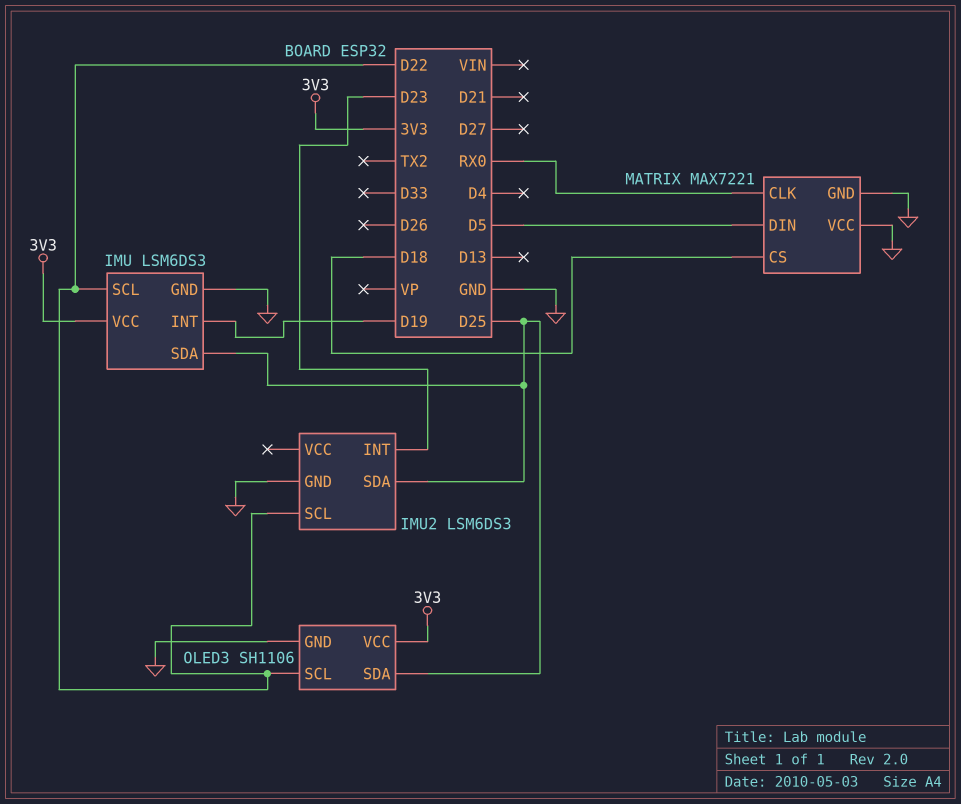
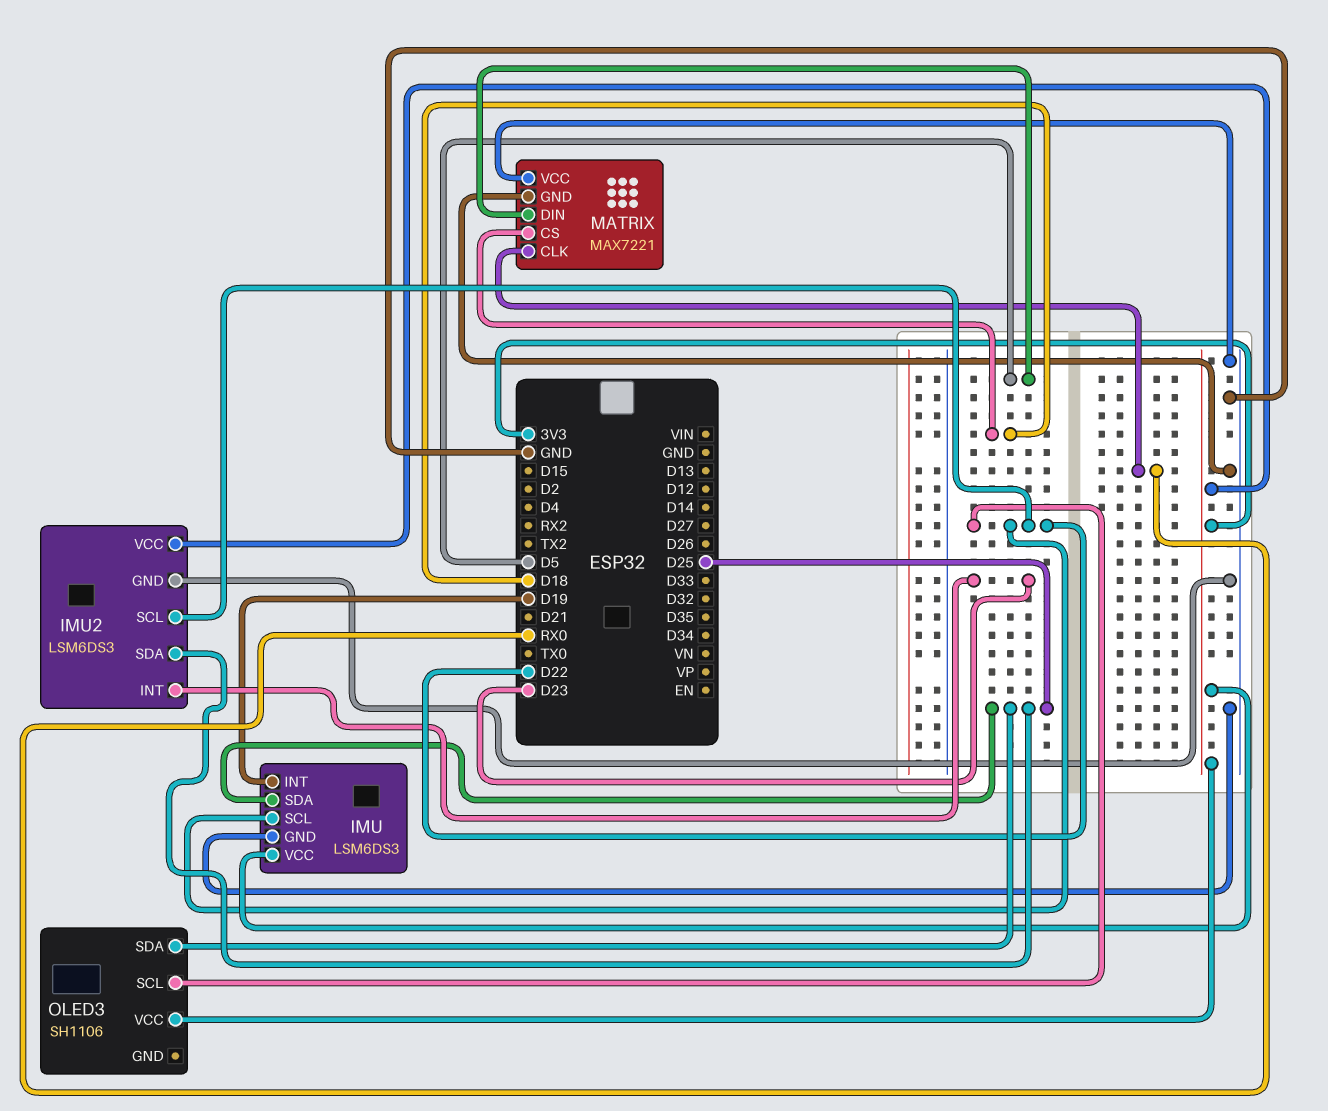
IMU2 pin VCC: none -> 3V3
OLED3 pin GND: GND -> none

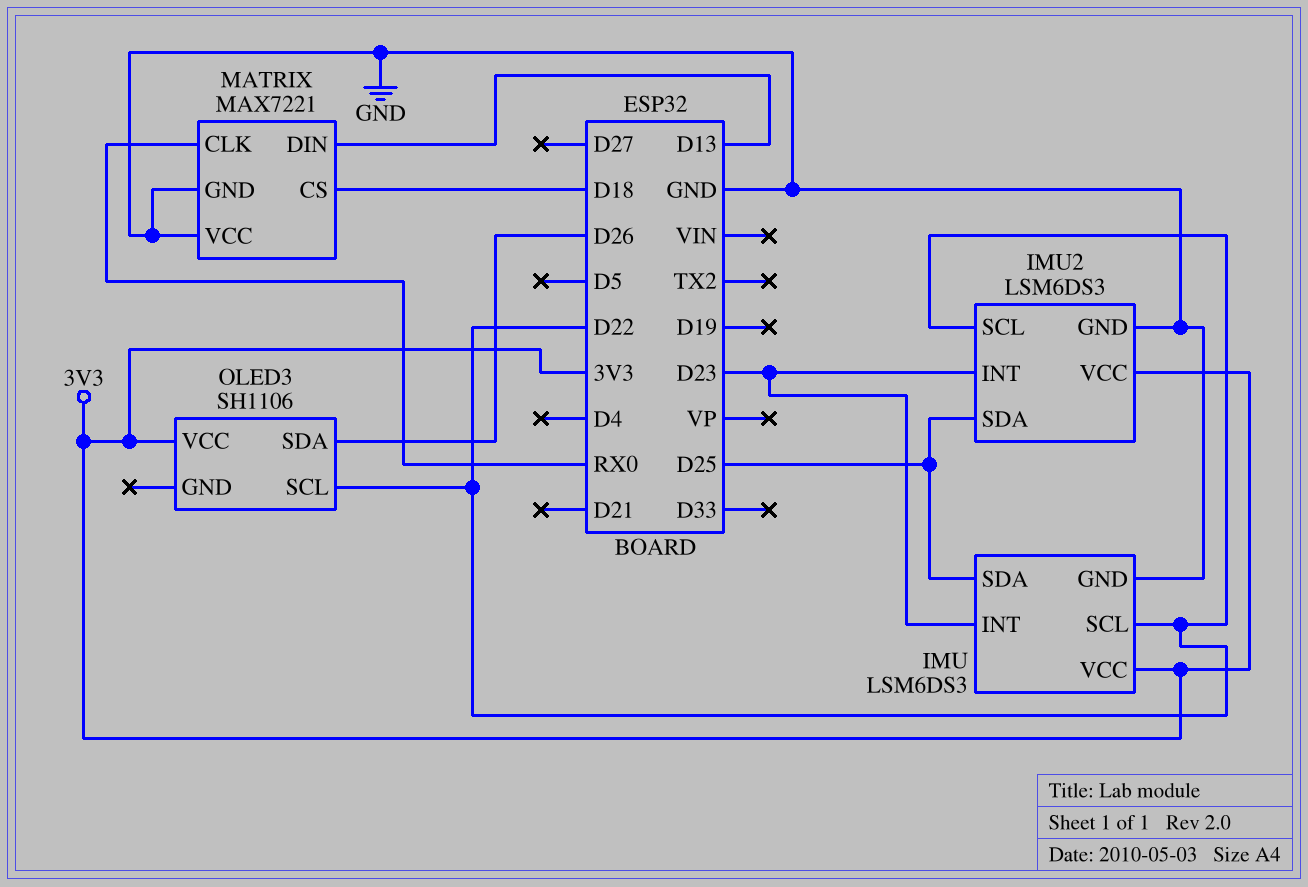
IMU pin INT: D19 -> D23
MATRIX pin DIN: D5 -> D13
OLED3 pin SDA: D25 -> D26

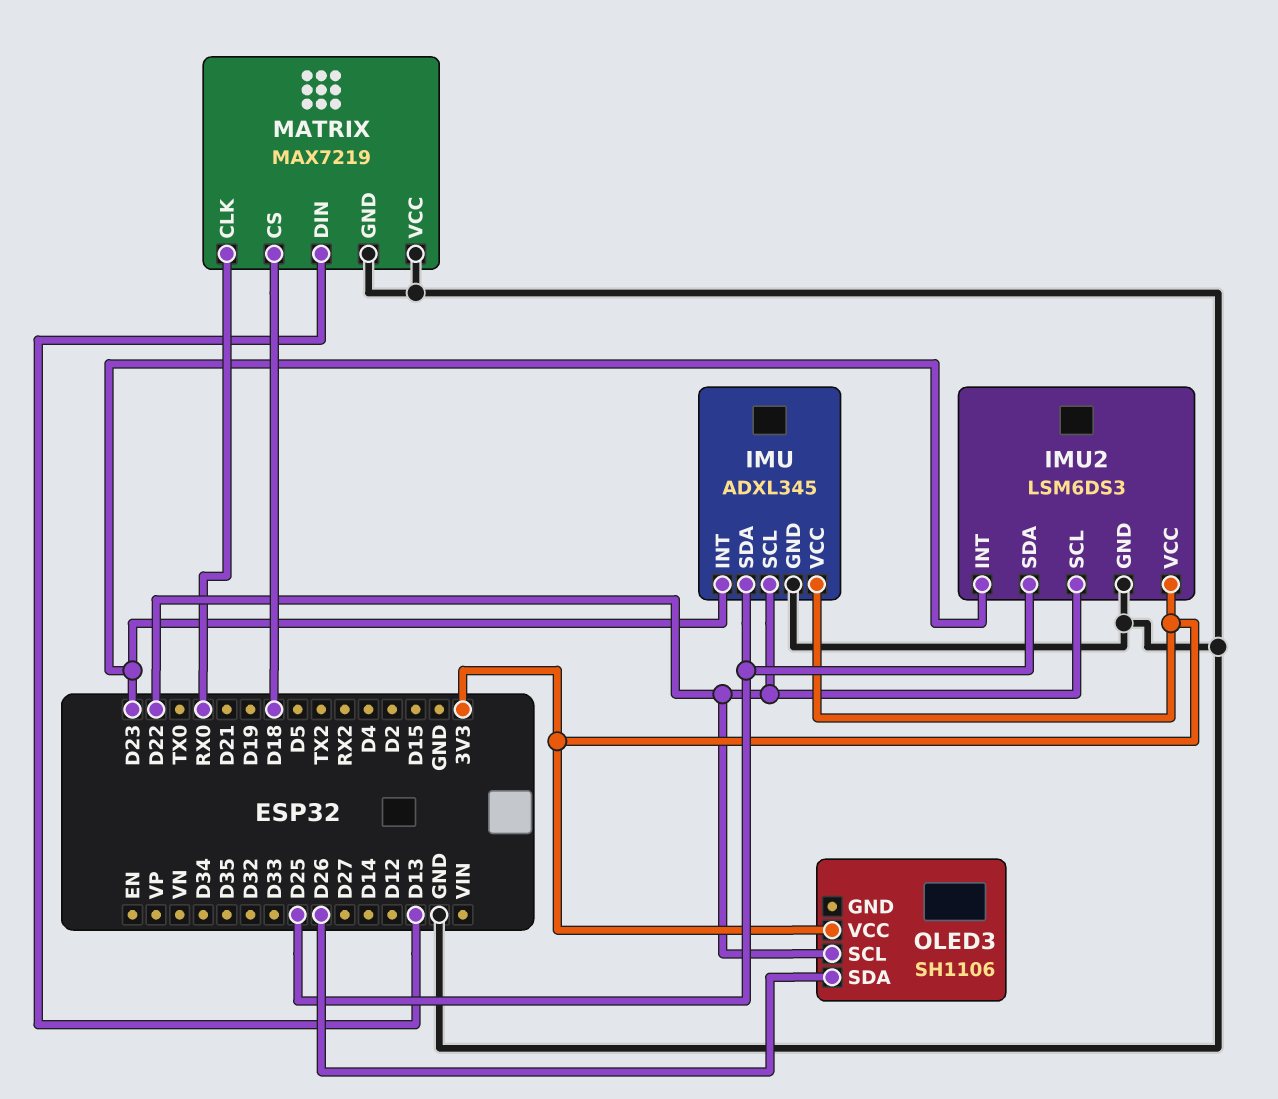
IMU: LSM6DS3 -> ADXL345
MATRIX: MAX7221 -> MAX7219

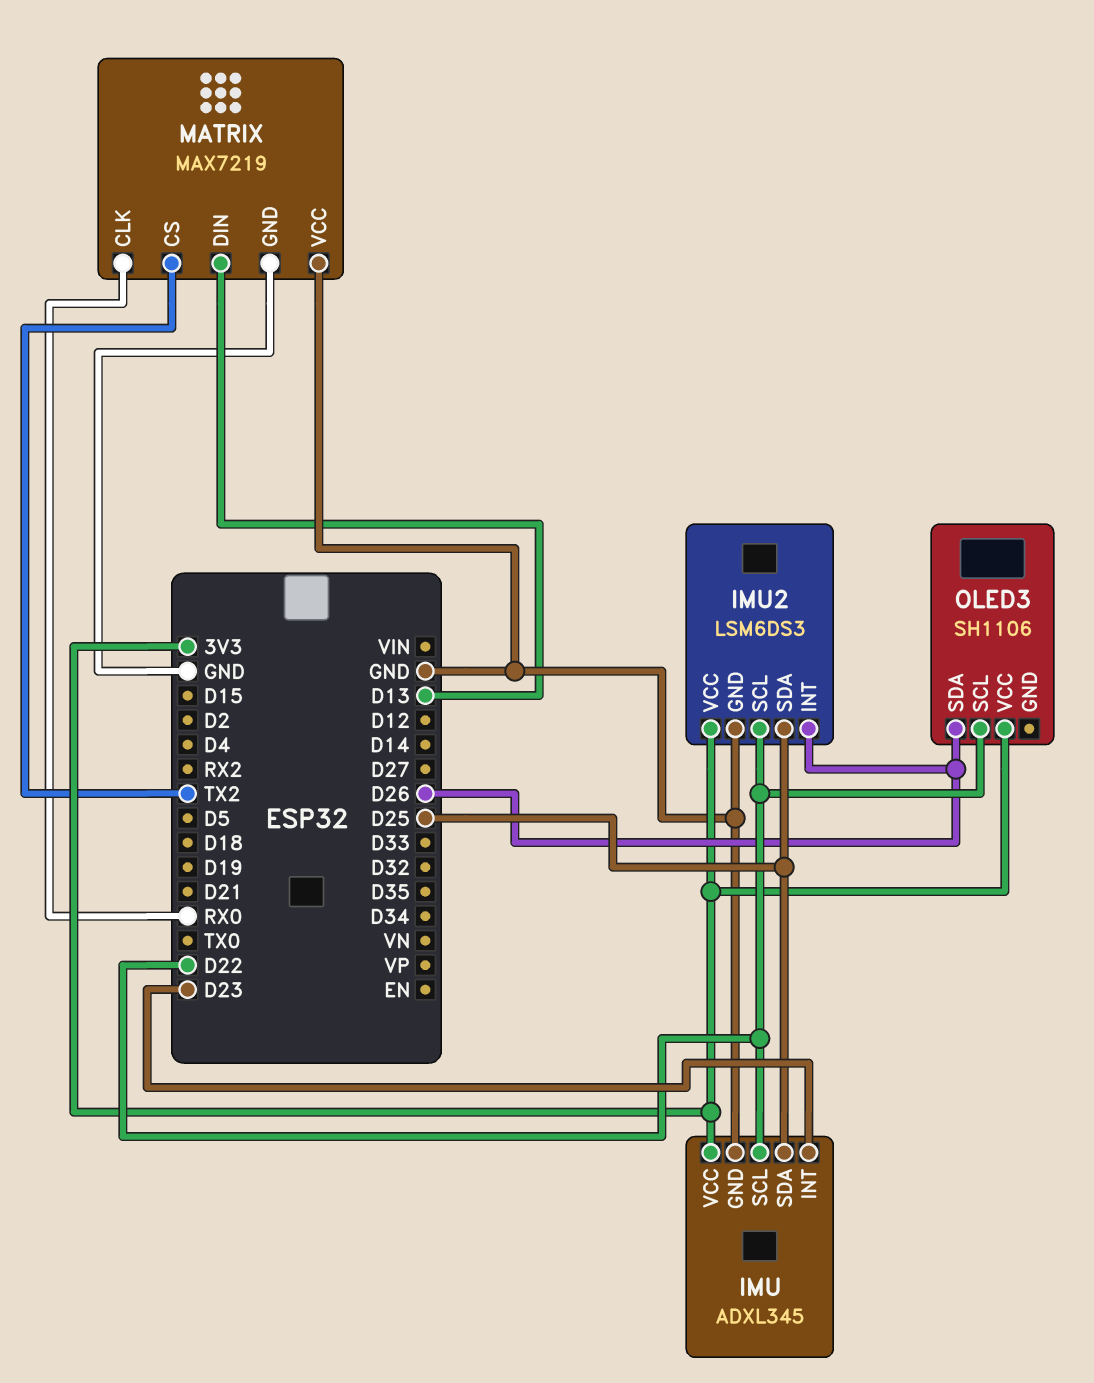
IMU2 pin INT: D23 -> D26
MATRIX pin CS: D18 -> TX2

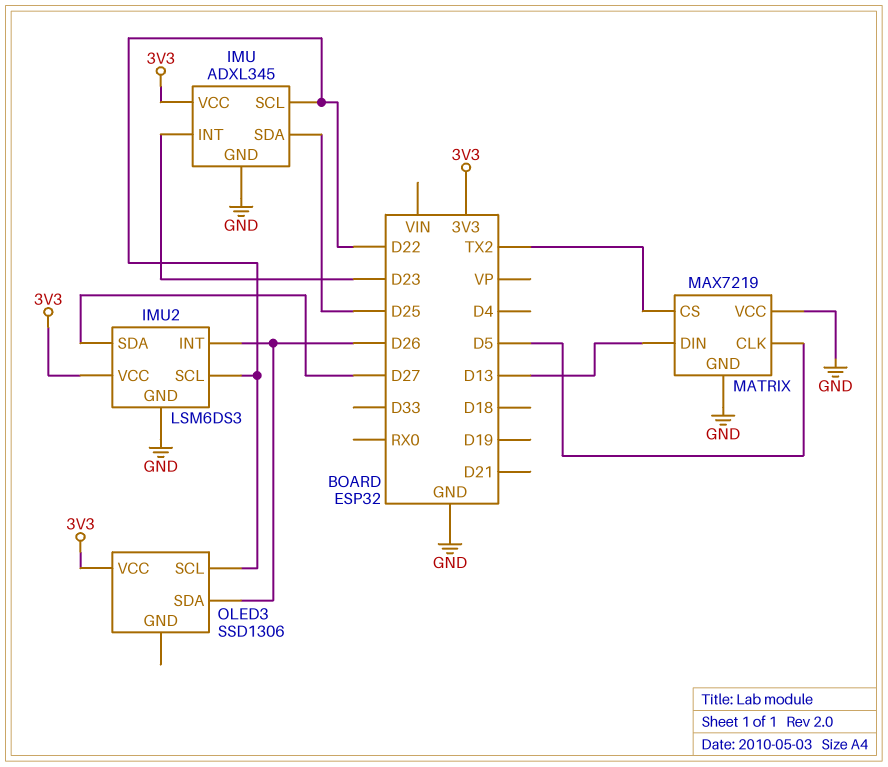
IMU2 pin SDA: D25 -> D27
MATRIX pin CLK: RX0 -> D5
OLED3: SH1106 -> SSD1306

